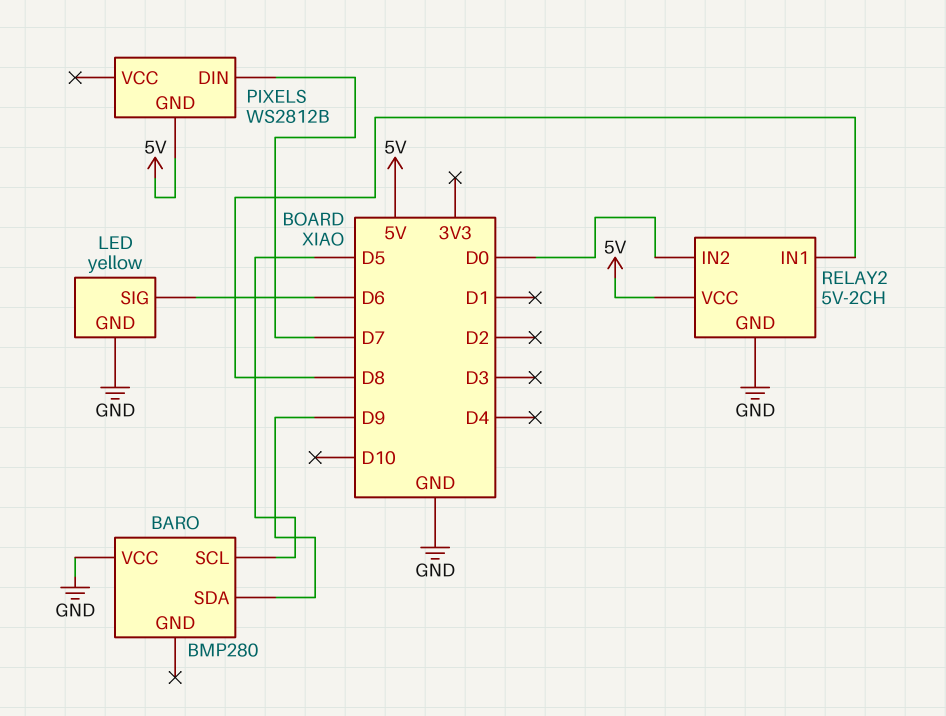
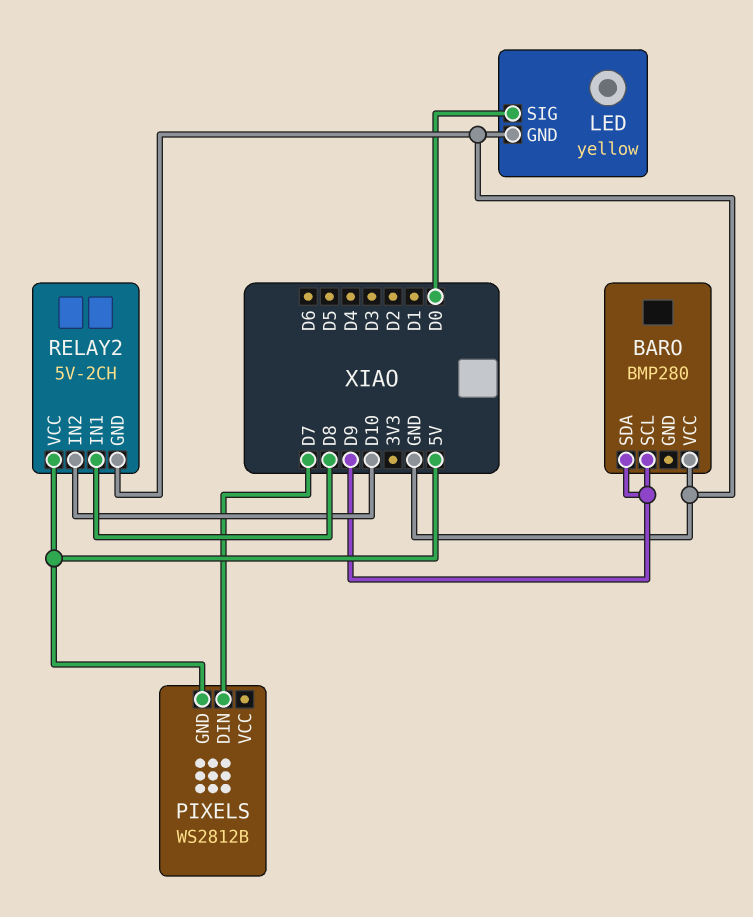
BARO pin SCL: D5 -> D9
LED pin SIG: D6 -> D0
RELAY2 pin IN2: D0 -> D10

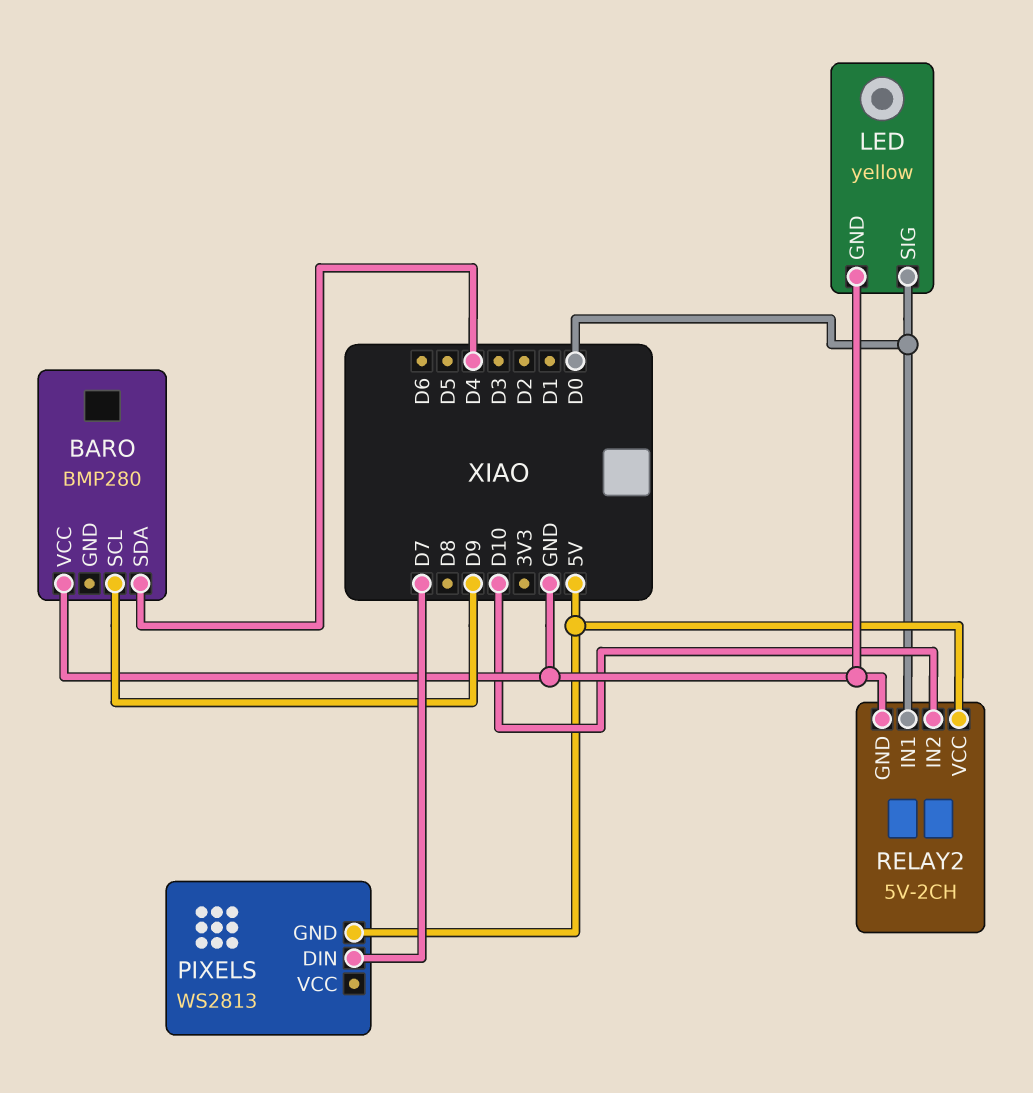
BARO pin SDA: D9 -> D4
PIXELS: WS2812B -> WS2813
RELAY2 pin IN1: D8 -> D0

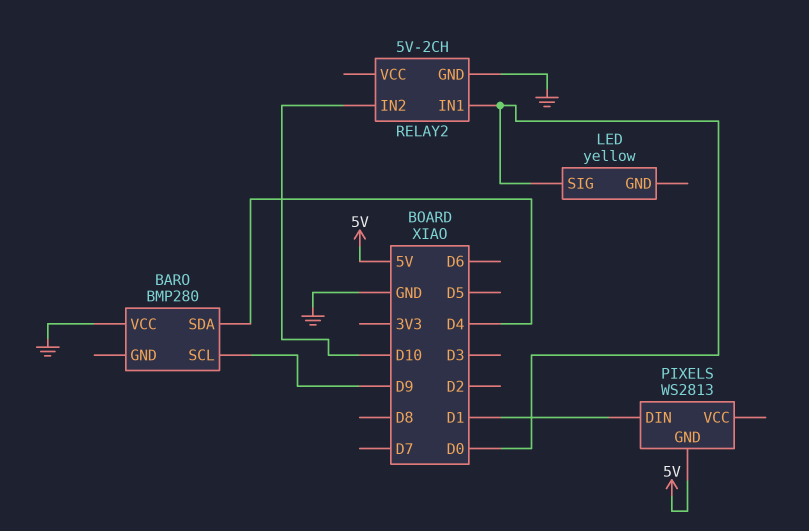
LED pin GND: GND -> none
PIXELS pin DIN: D7 -> D1
RELAY2 pin VCC: 5V -> none

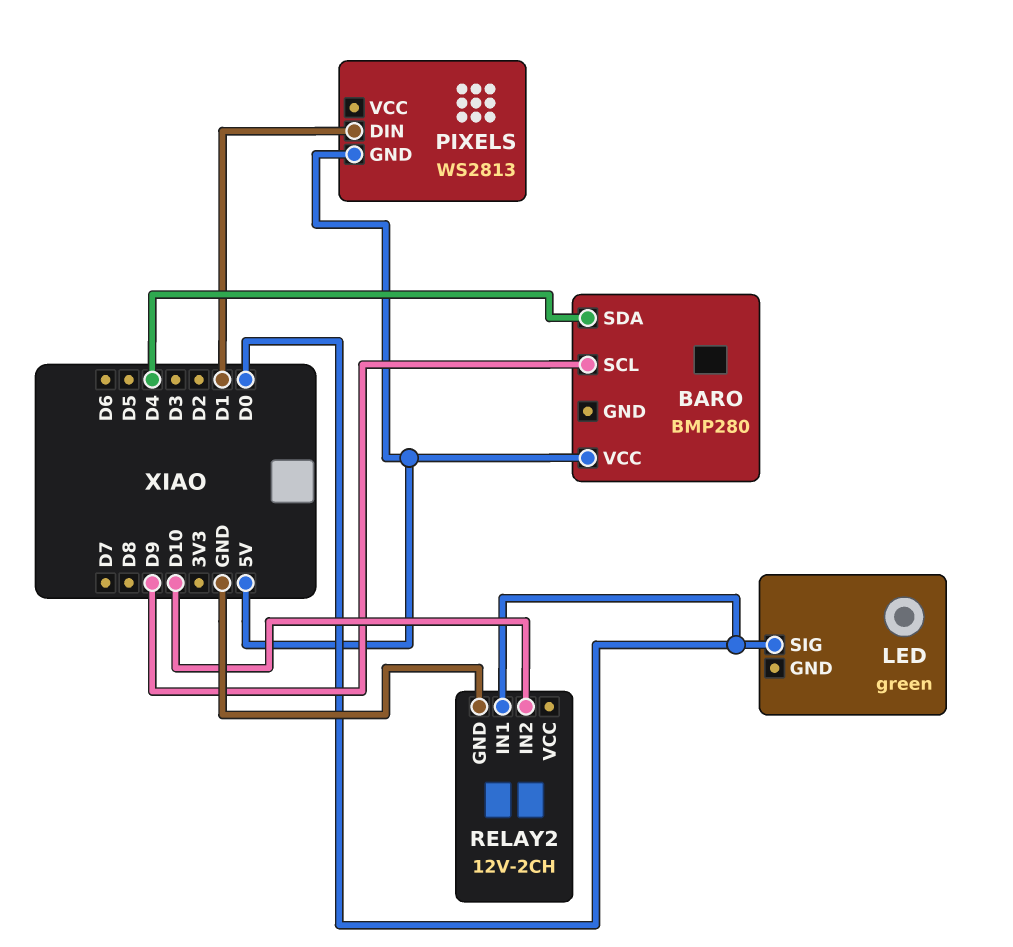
BARO pin VCC: GND -> 5V
LED: yellow -> green
RELAY2: 5V-2CH -> 12V-2CH

